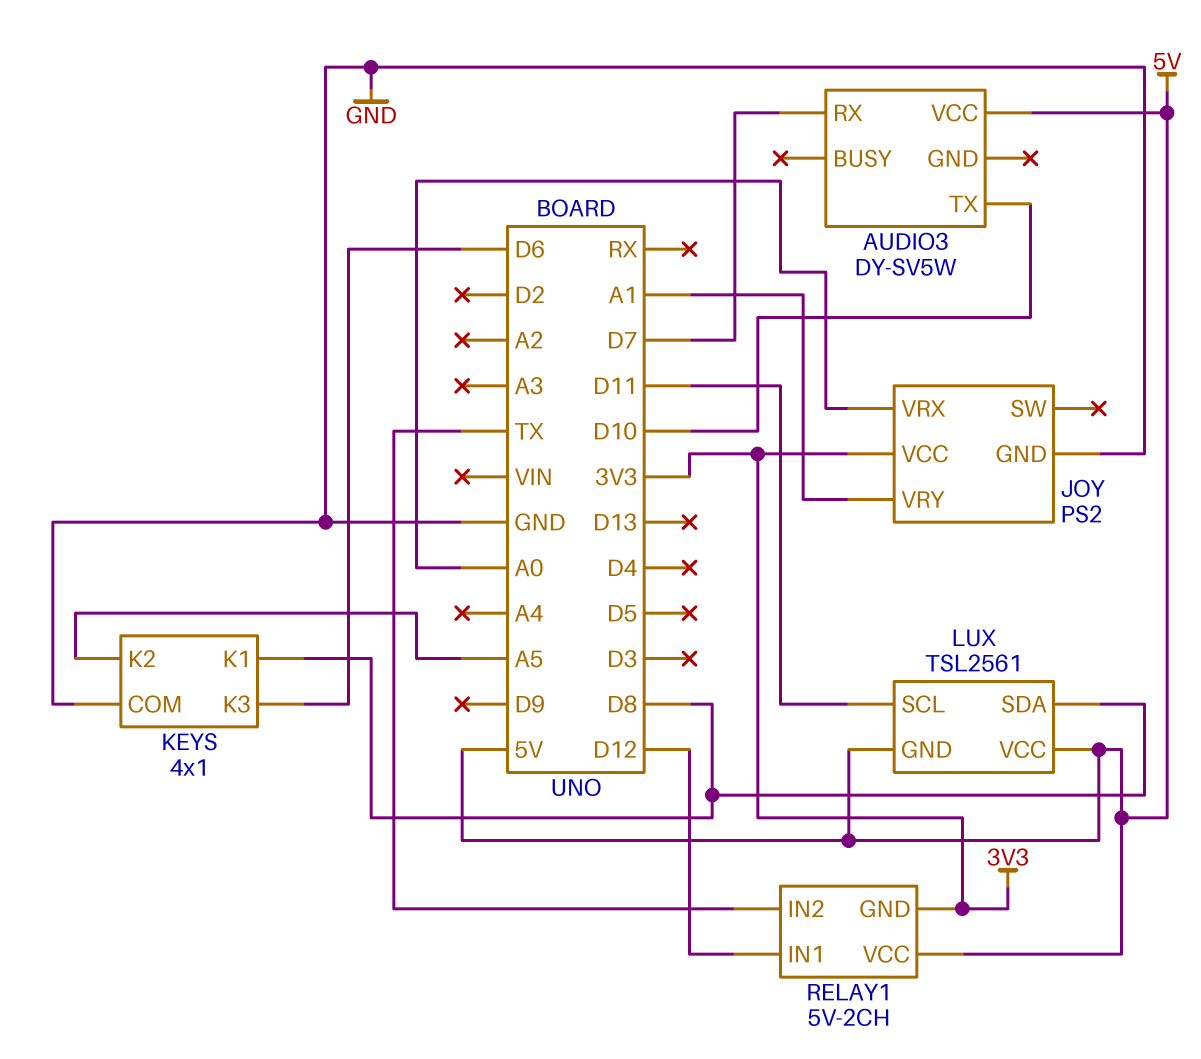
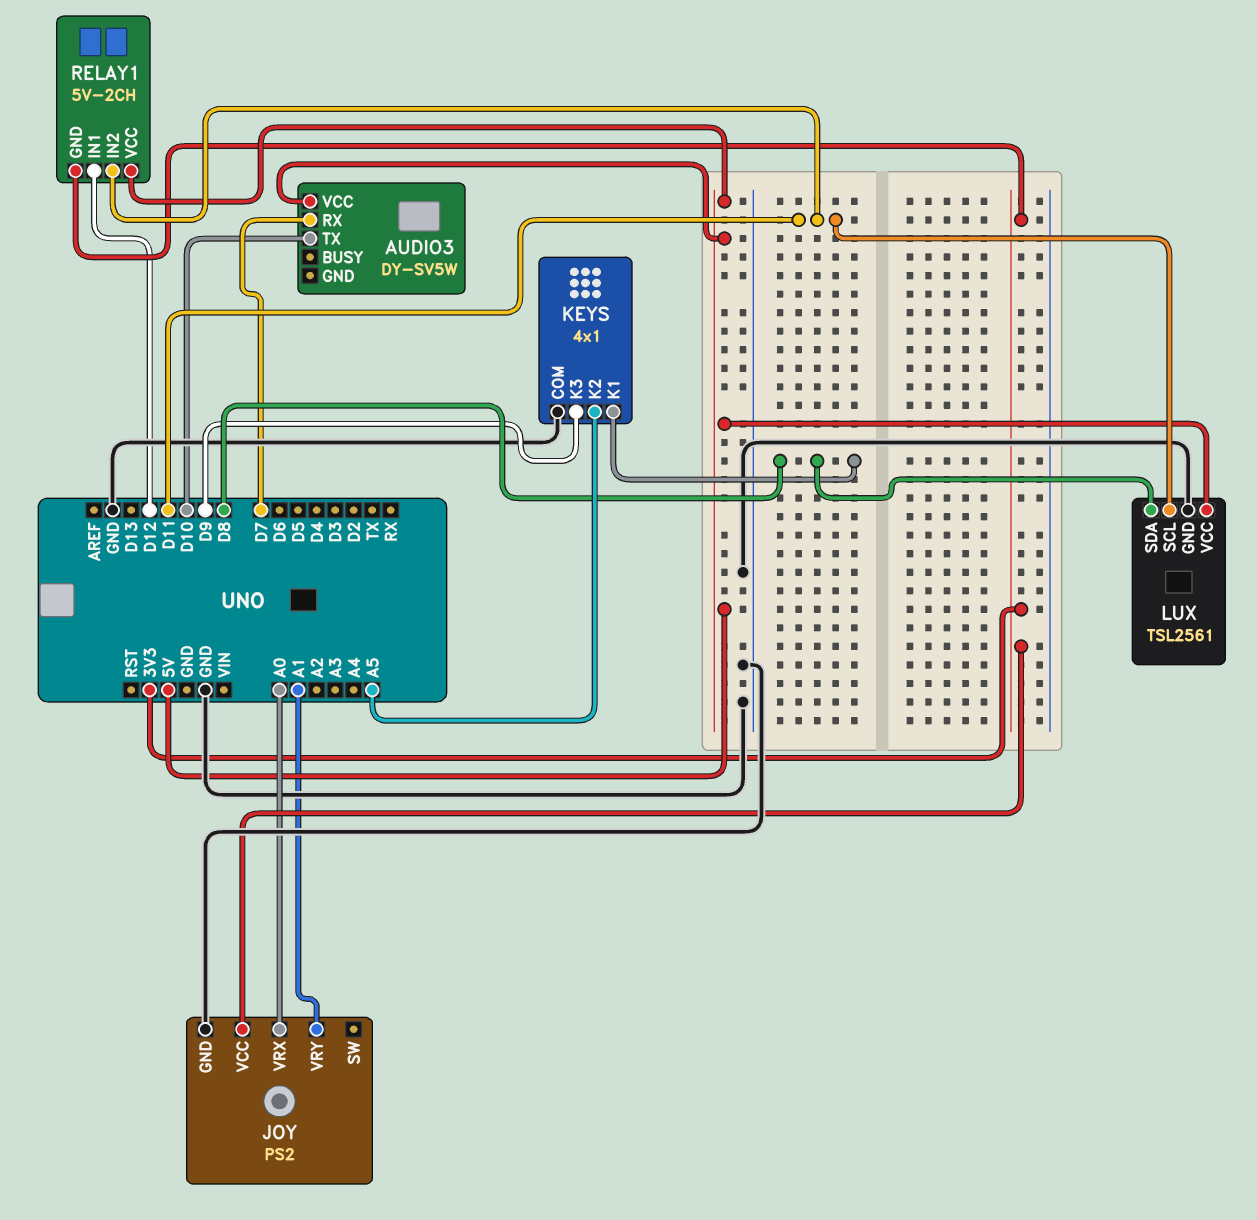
KEYS pin K3: D6 -> D9
LUX pin GND: 5V -> GND
RELAY1 pin IN2: TX -> D11

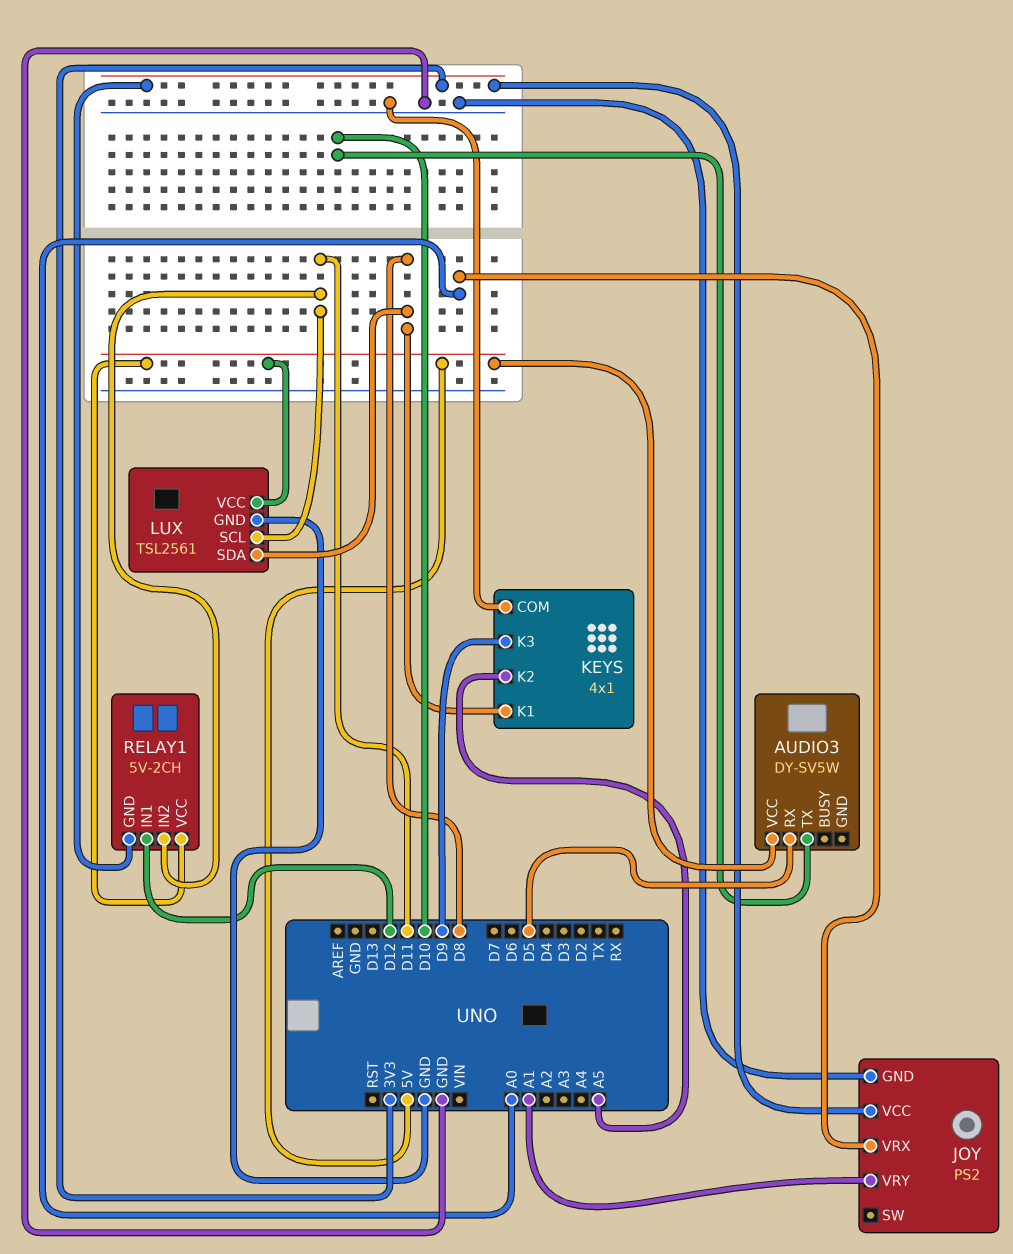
AUDIO3 pin RX: D7 -> D5

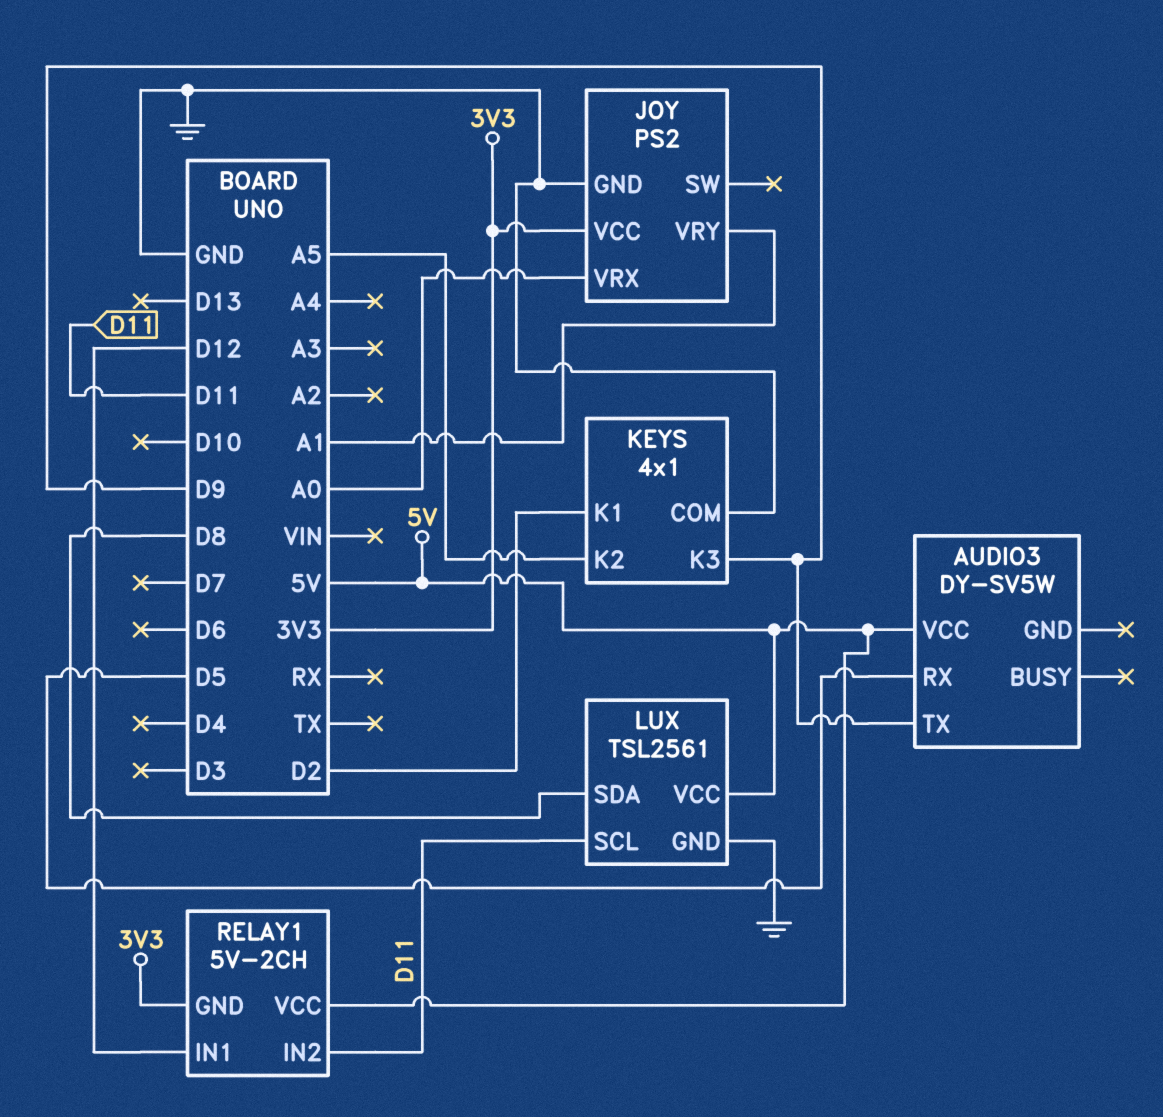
AUDIO3 pin TX: D10 -> D9
KEYS pin K1: D8 -> D2

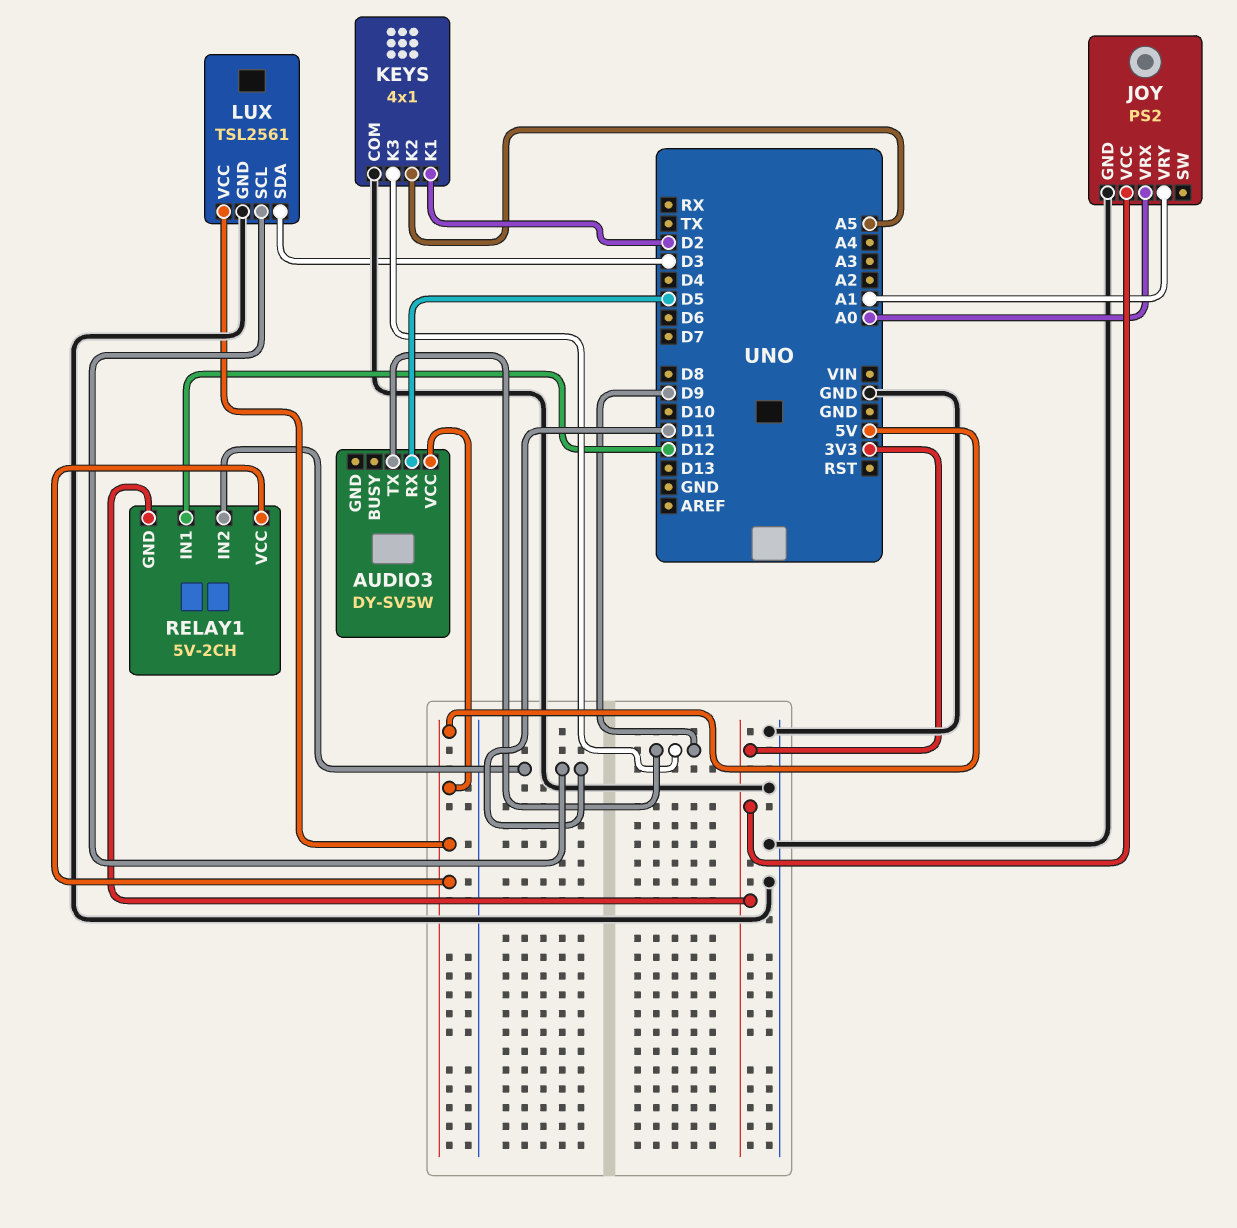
LUX pin SDA: D8 -> D3

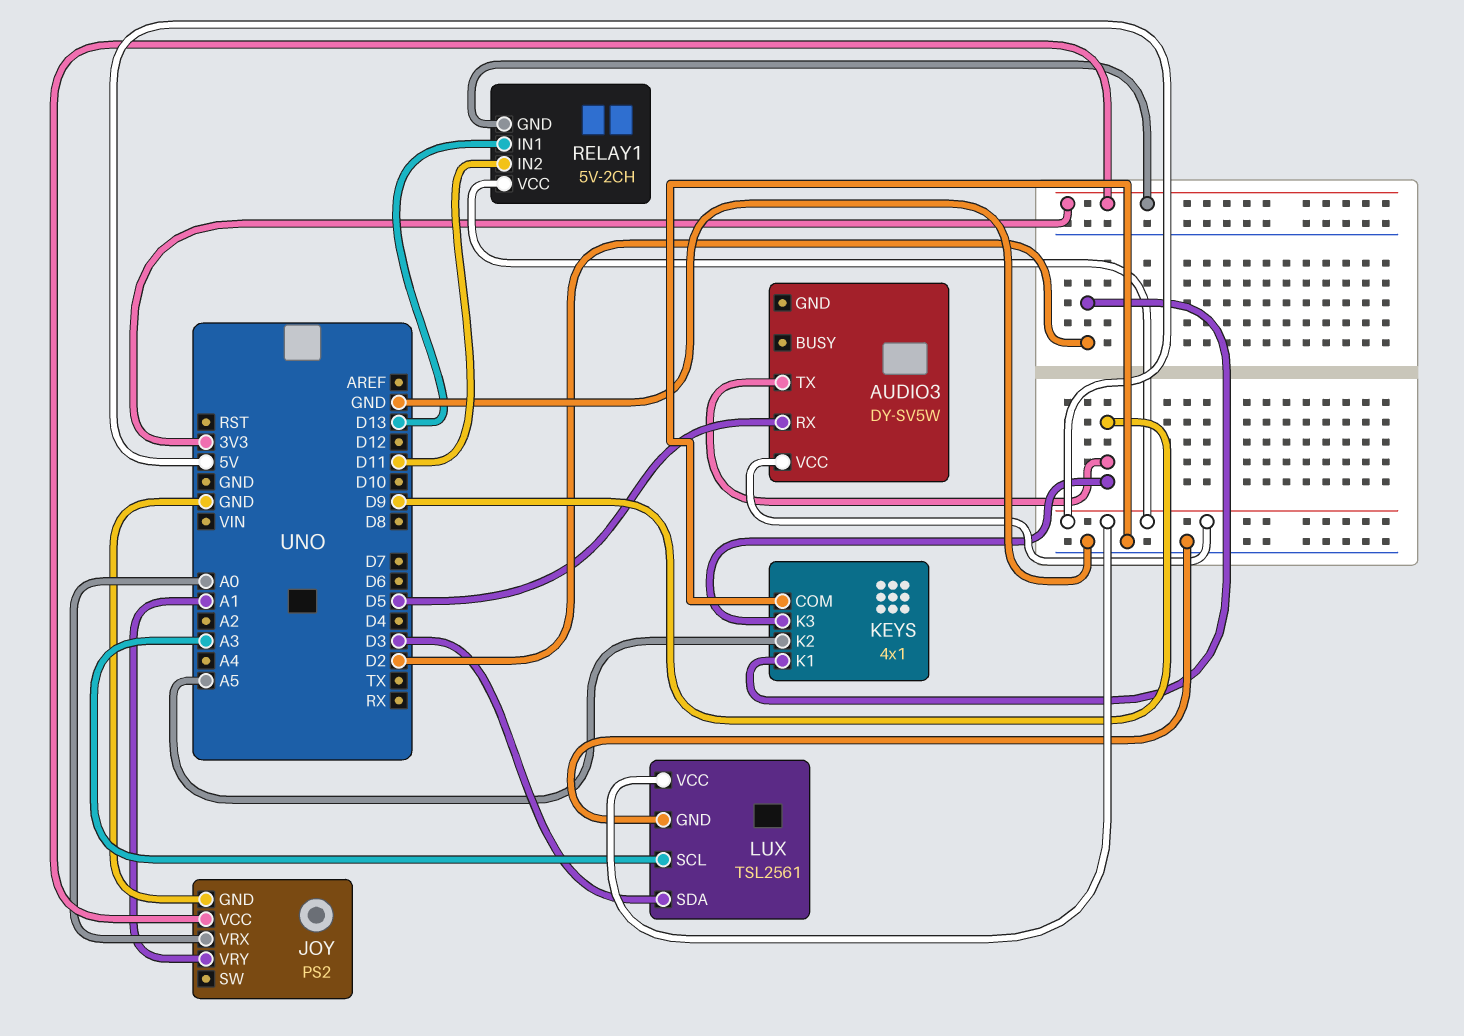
LUX pin SCL: D11 -> A3
RELAY1 pin IN1: D12 -> D13

